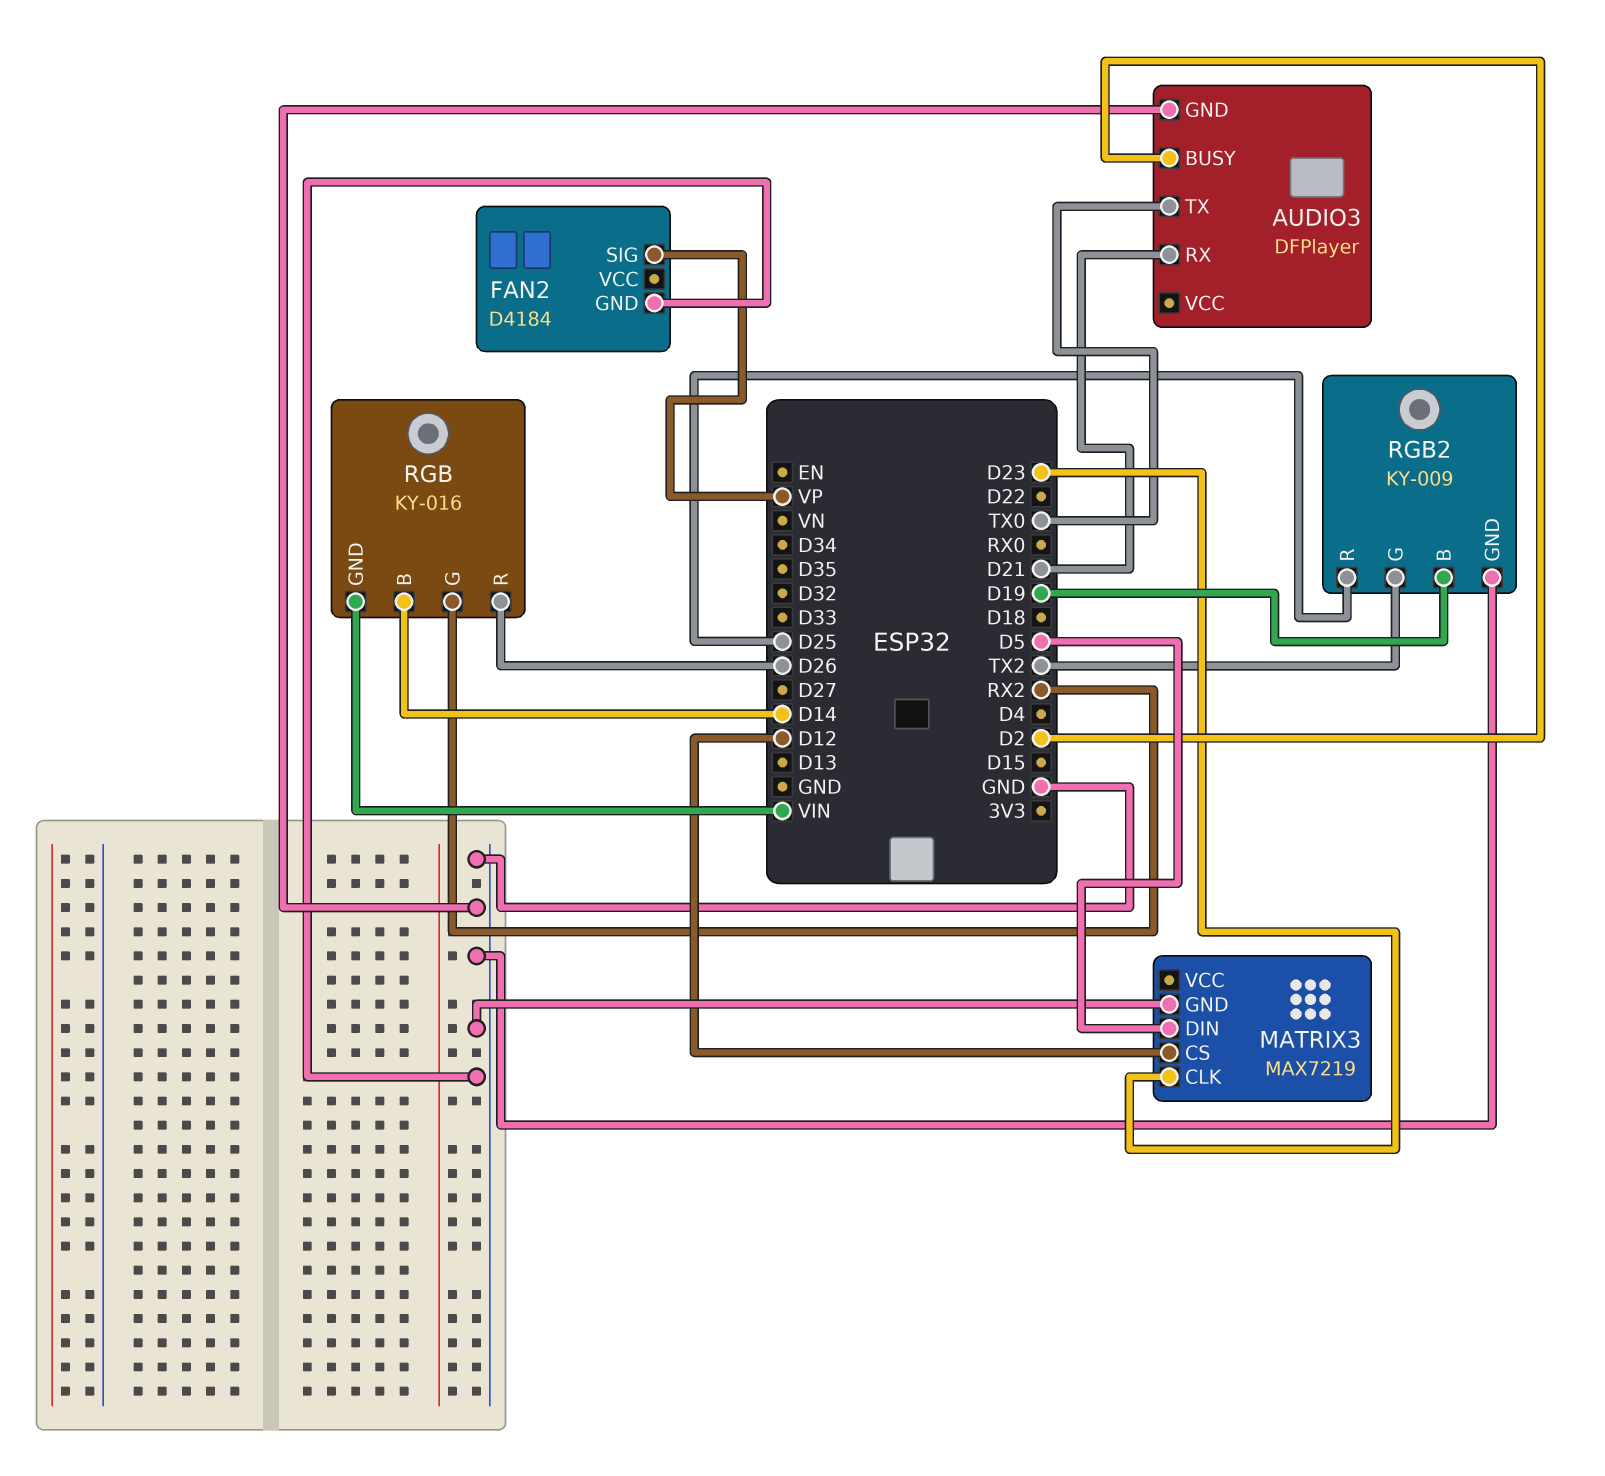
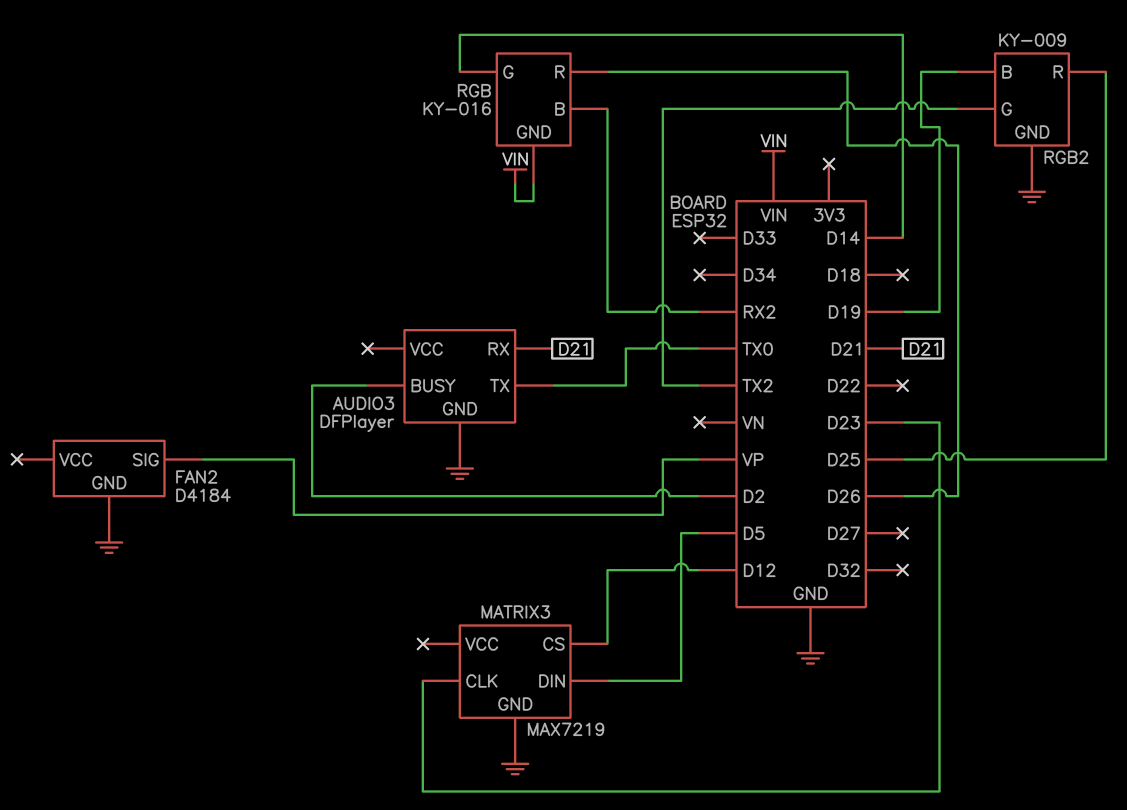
RGB pin B: D14 -> RX2
RGB pin G: RX2 -> D14

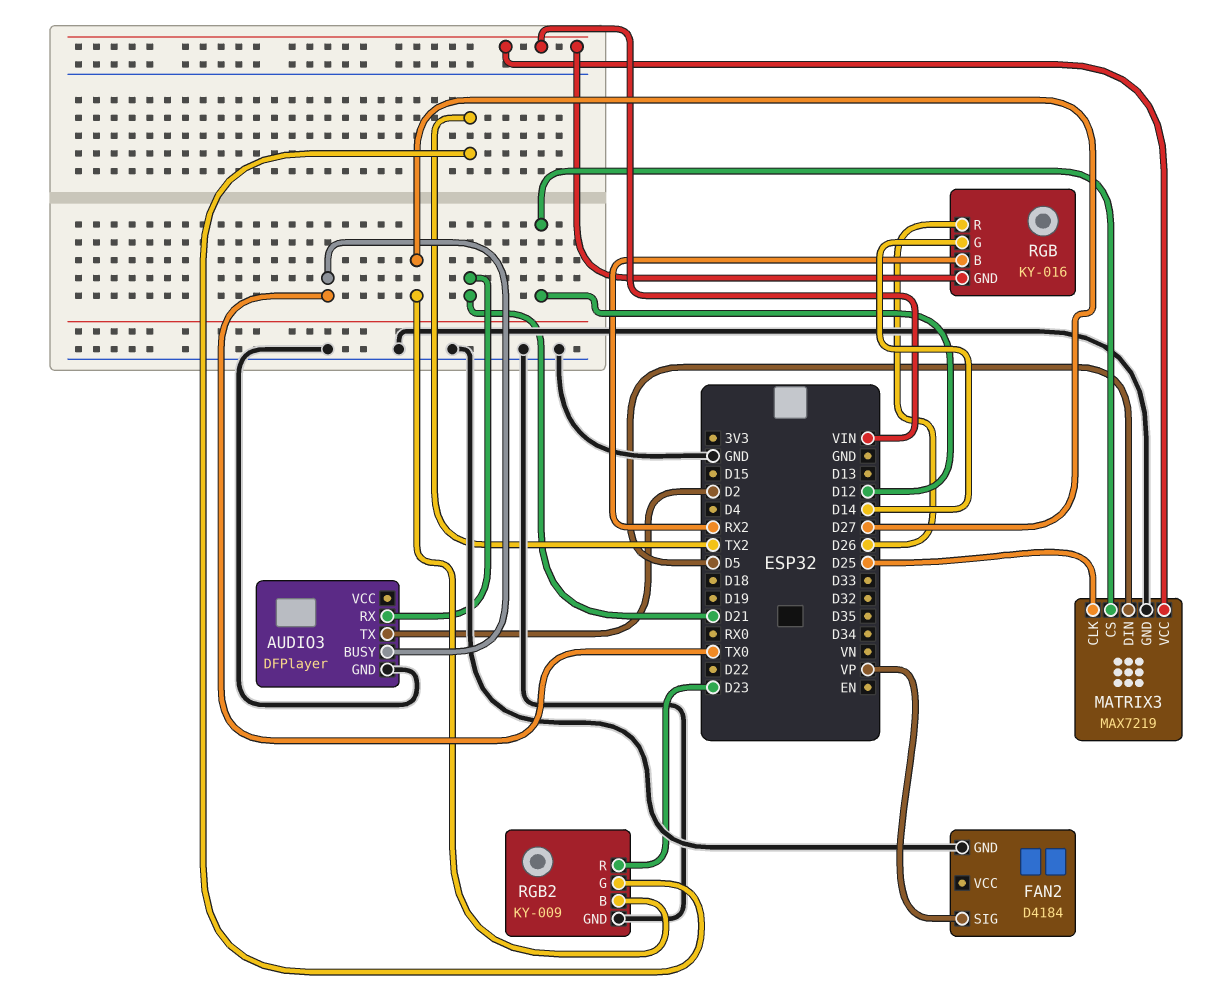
AUDIO3 pin BUSY: D2 -> TX0
AUDIO3 pin TX: TX0 -> D2
MATRIX3 pin CLK: D23 -> D25
MATRIX3 pin VCC: none -> VIN
RGB2 pin B: D19 -> D27
RGB2 pin R: D25 -> D23

